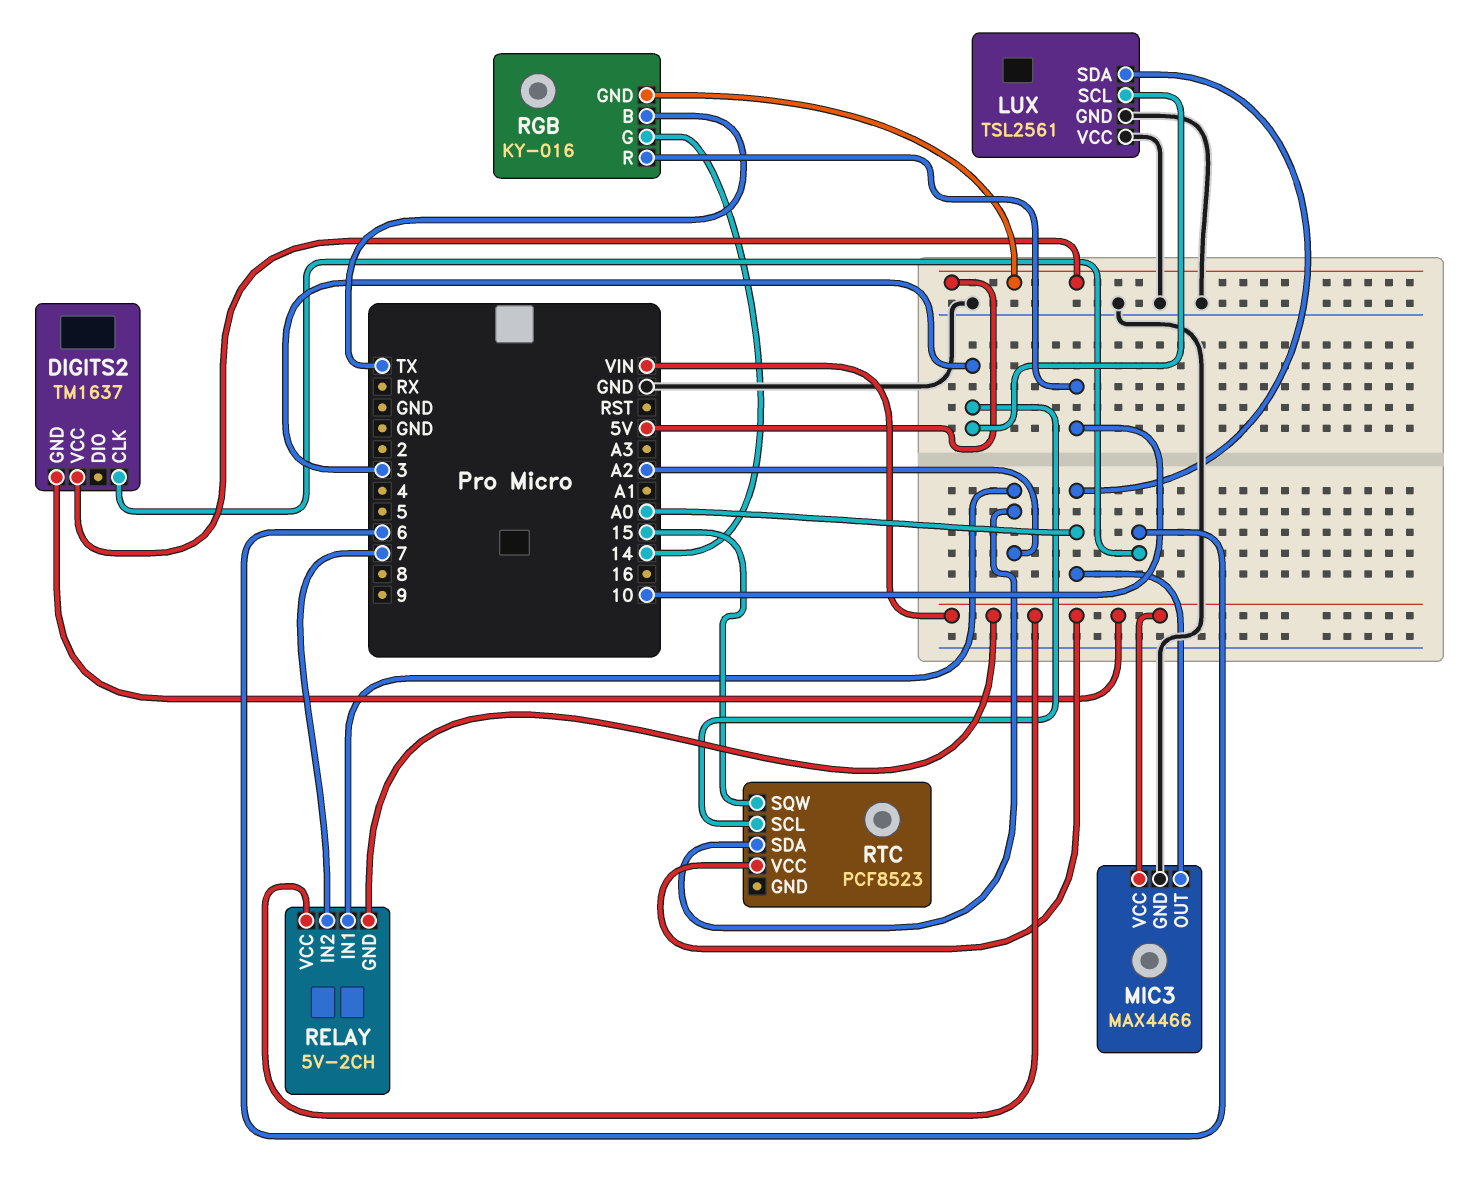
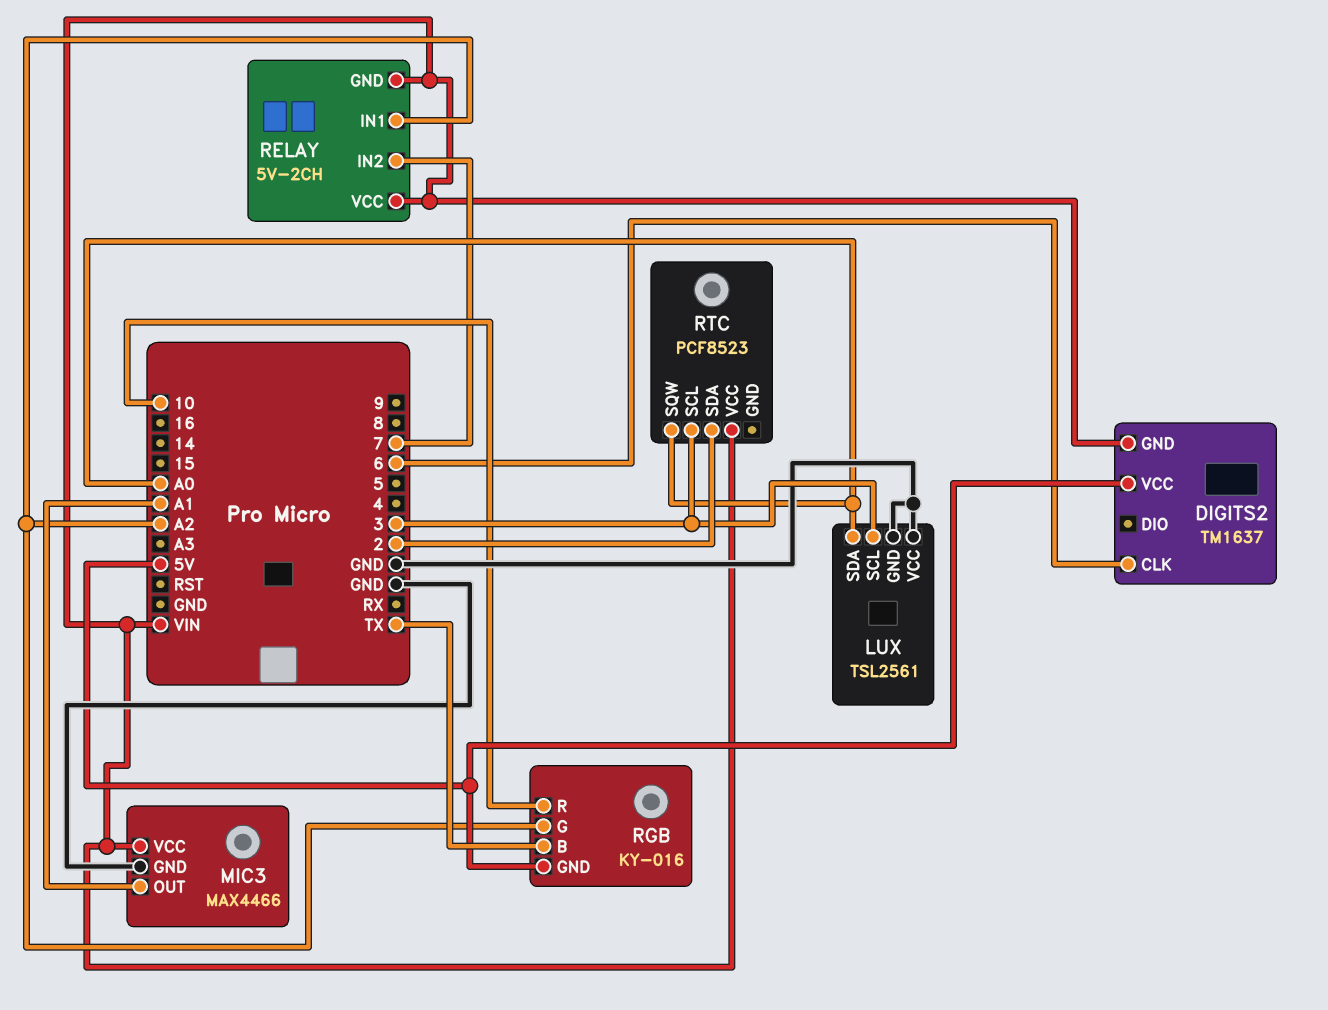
MIC3 pin OUT: A0 -> A1
RGB pin G: 14 -> A2
RTC pin SDA: A2 -> 2
RTC pin SQW: 15 -> A0

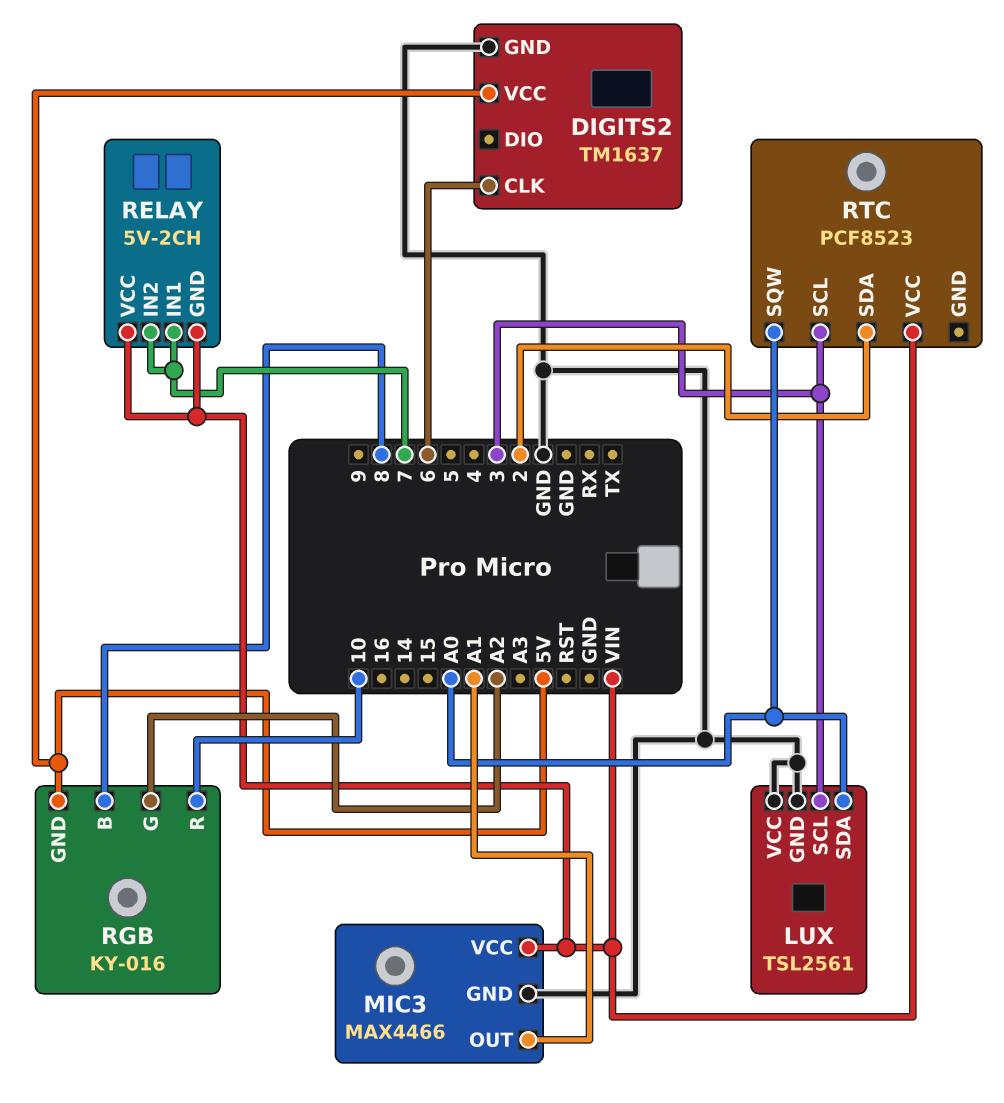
DIGITS2 pin GND: VIN -> GND
RELAY pin IN1: A2 -> 7
RGB pin B: TX -> 8

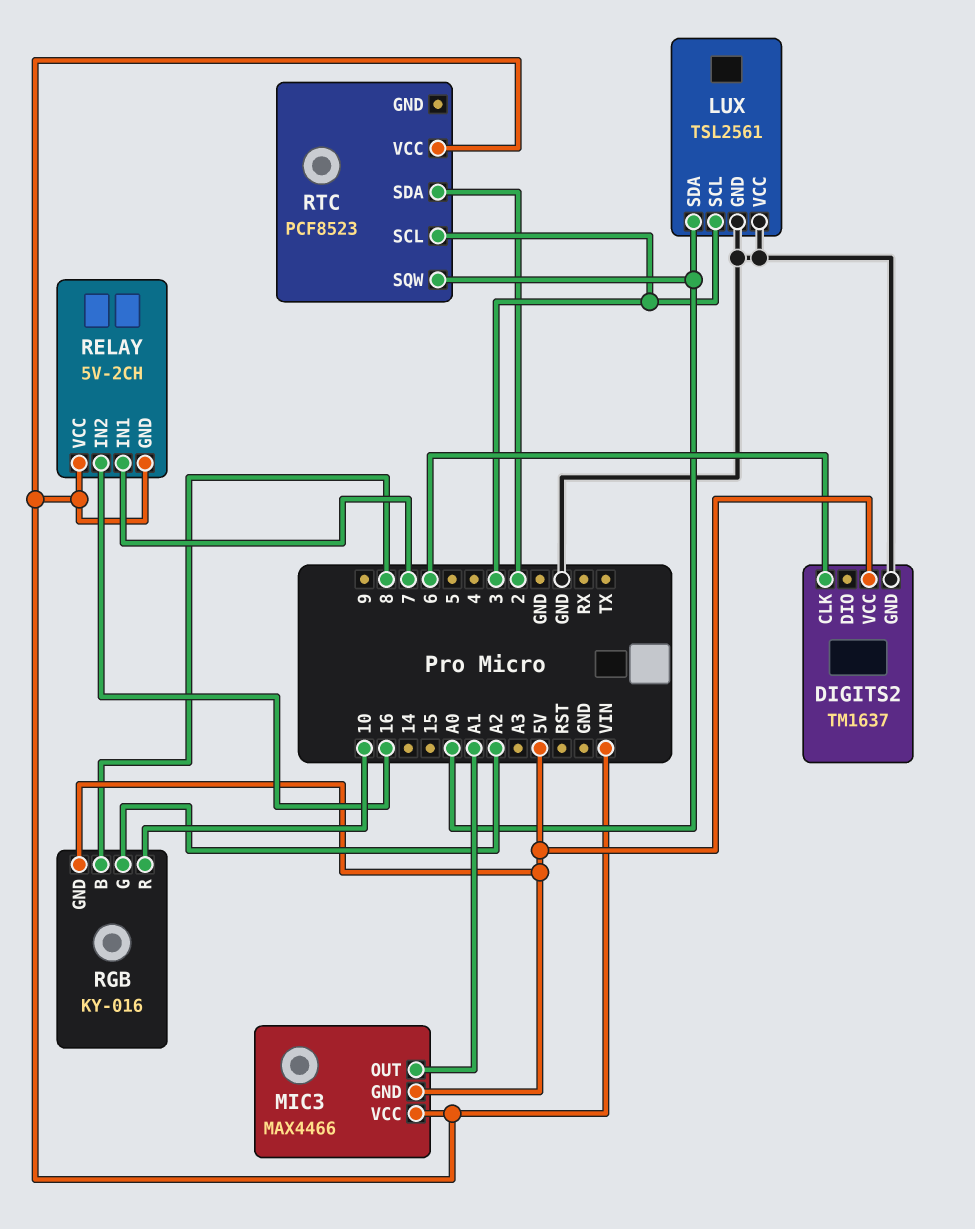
MIC3 pin GND: GND -> 5V
RELAY pin IN2: 7 -> 16

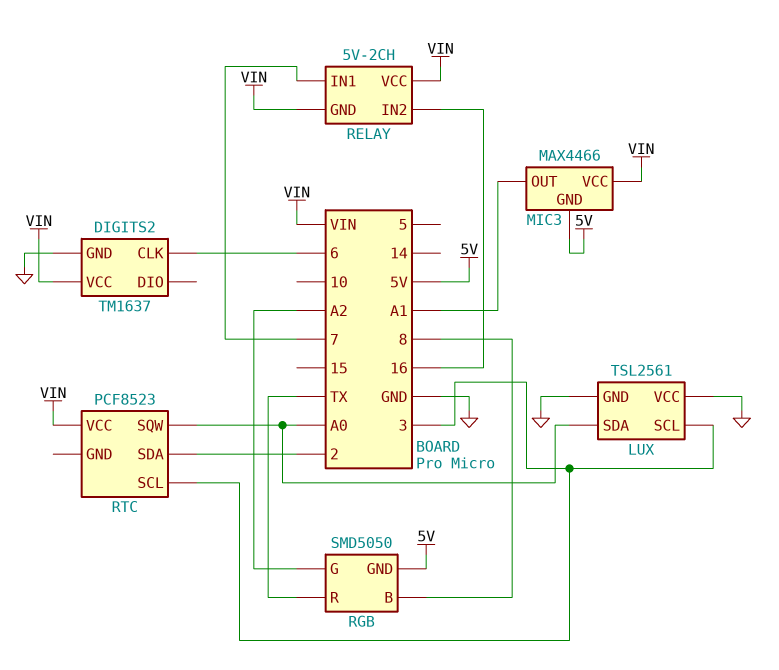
DIGITS2 pin VCC: 5V -> VIN
RGB: KY-016 -> SMD5050
RGB pin R: 10 -> TX

